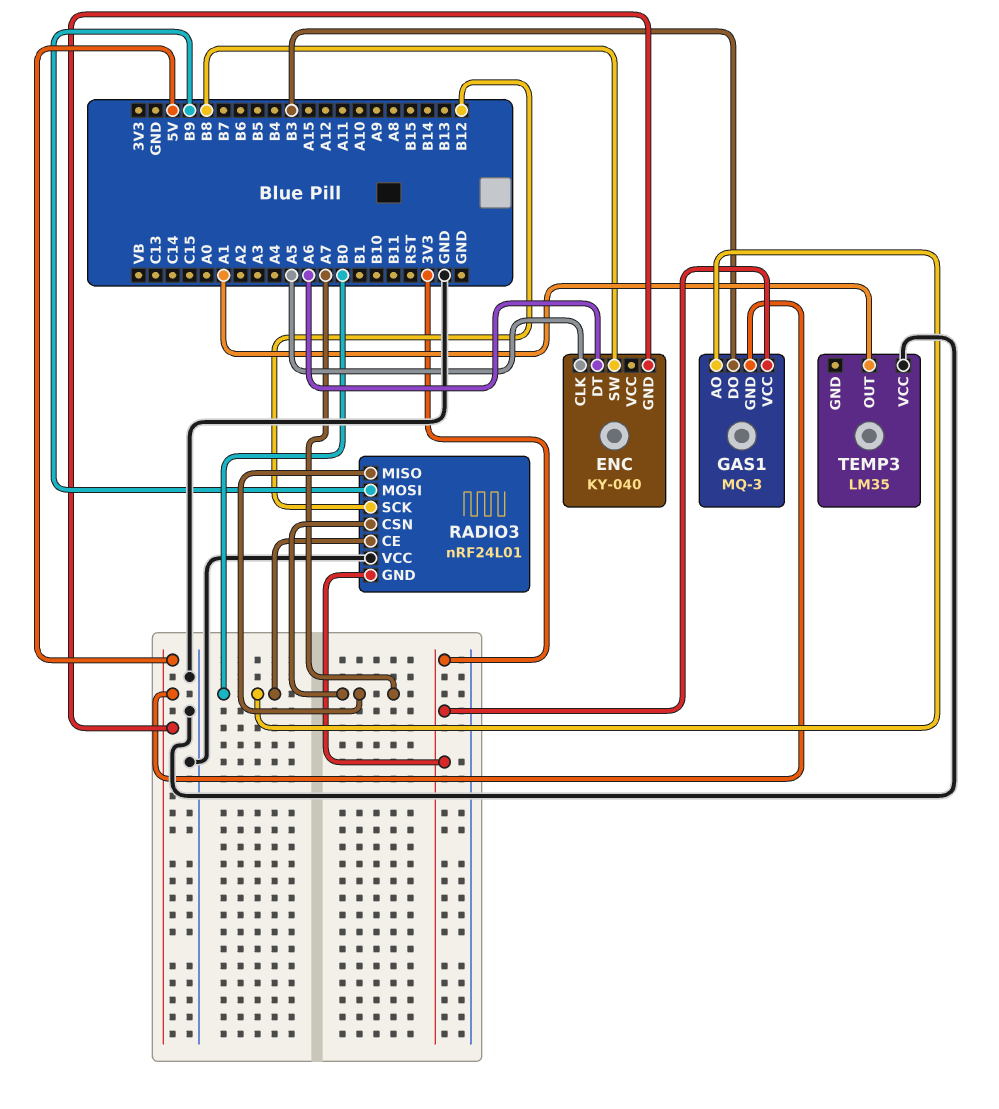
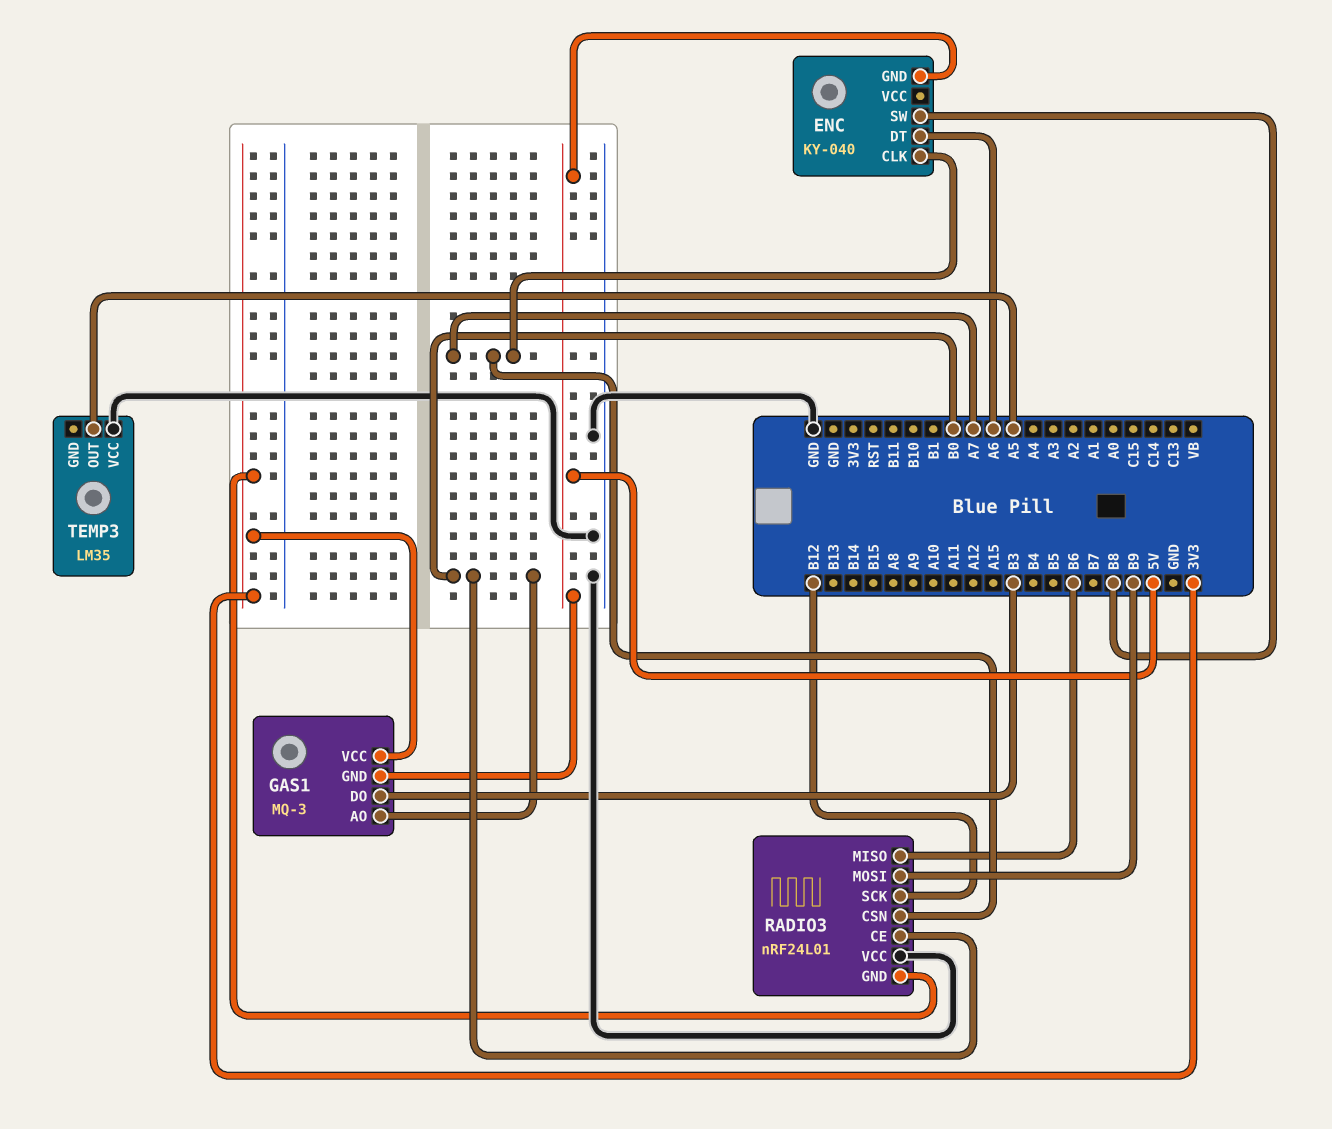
ENC pin CLK: A5 -> A7
RADIO3 pin MISO: A7 -> B6
TEMP3 pin OUT: A1 -> A5

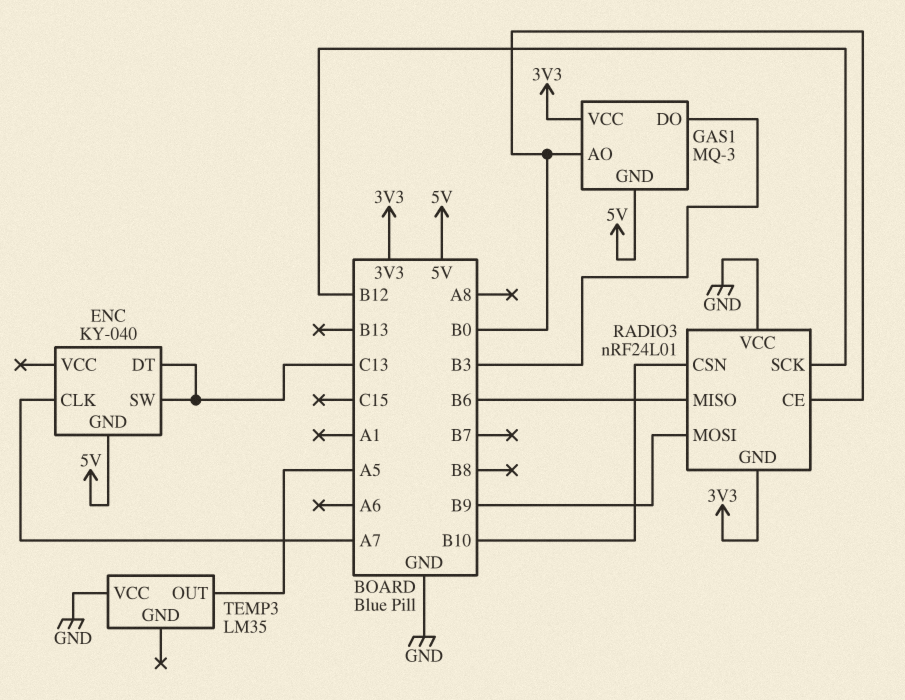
ENC pin DT: A6 -> C13
ENC pin SW: B8 -> C13
RADIO3 pin CSN: A7 -> B10

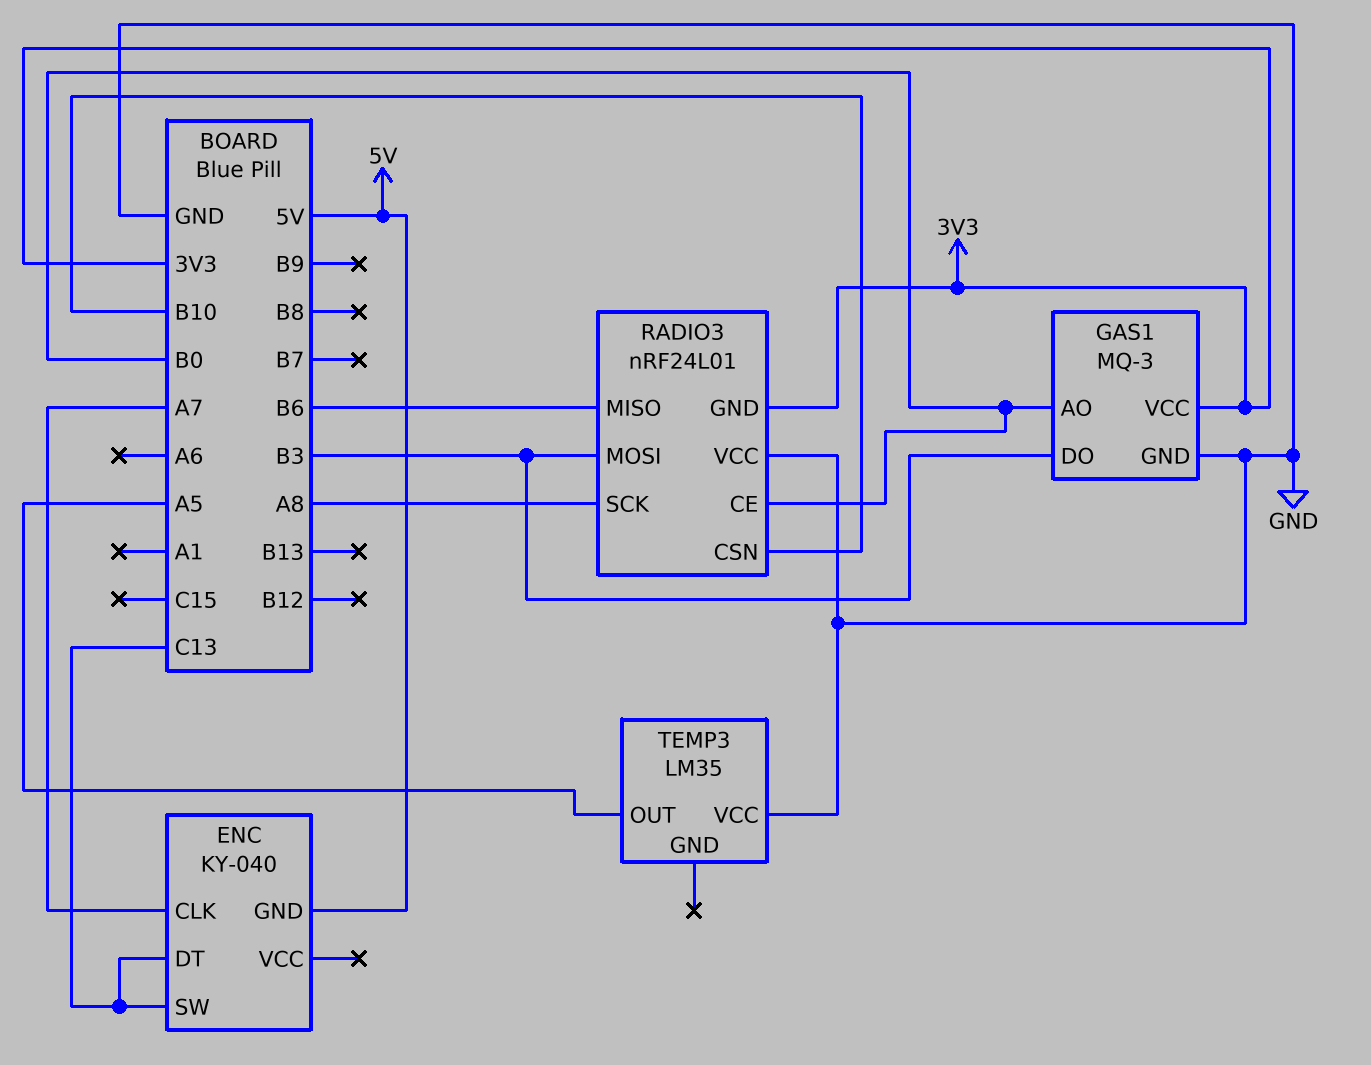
GAS1 pin GND: 5V -> GND
RADIO3 pin MOSI: B9 -> B3
RADIO3 pin SCK: B12 -> A8

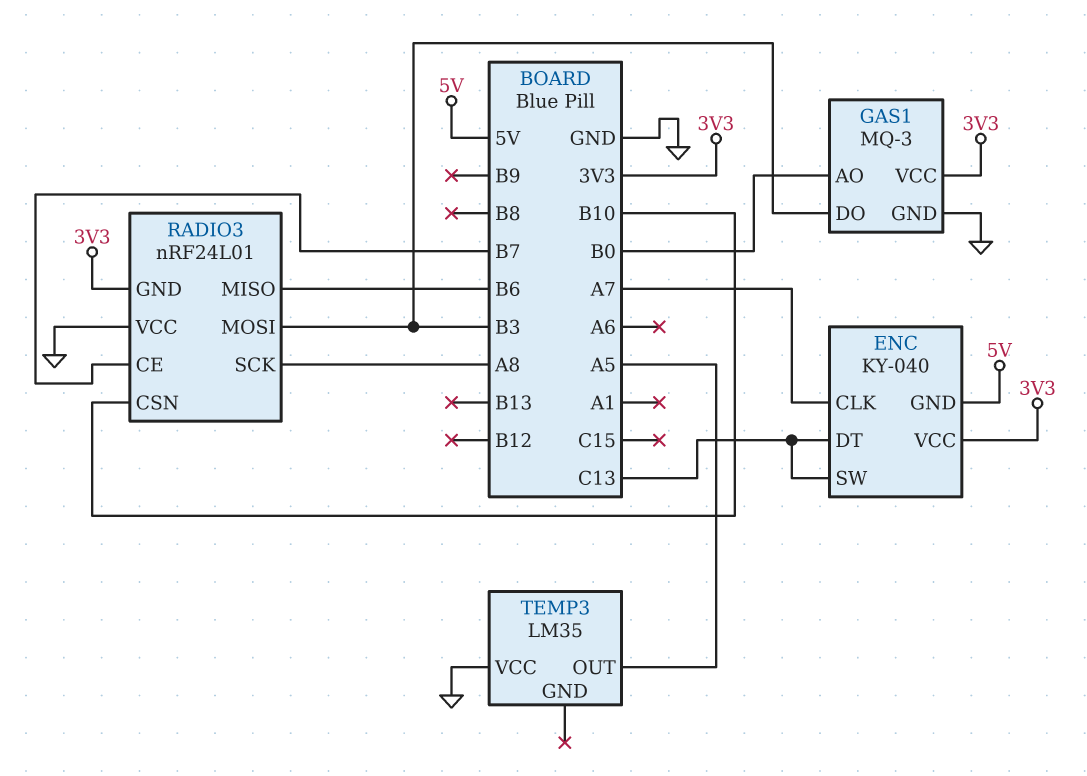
ENC pin VCC: none -> 3V3
RADIO3 pin CE: B0 -> B7

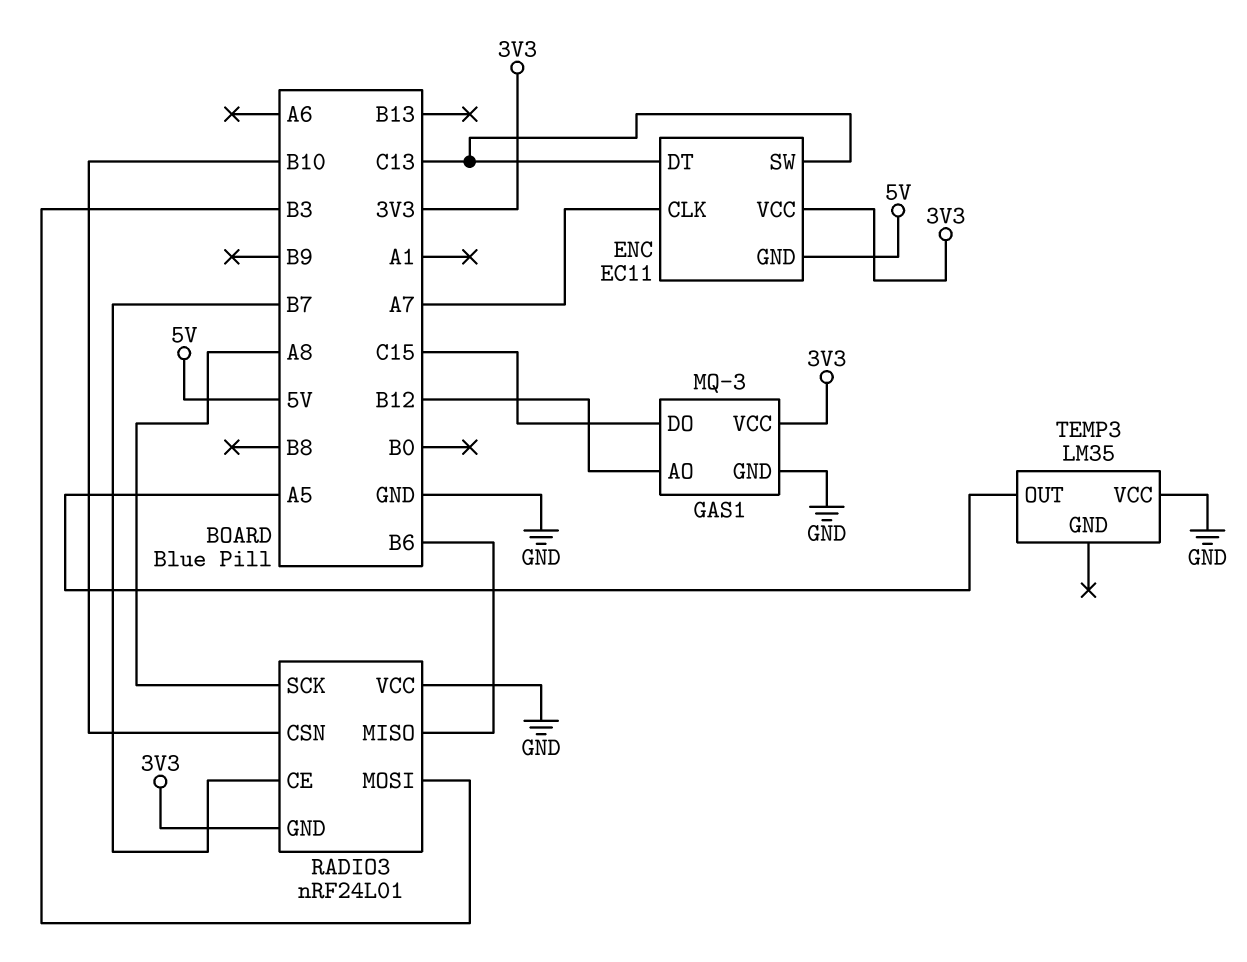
ENC: KY-040 -> EC11
GAS1 pin AO: B0 -> B12
GAS1 pin DO: B3 -> C15

